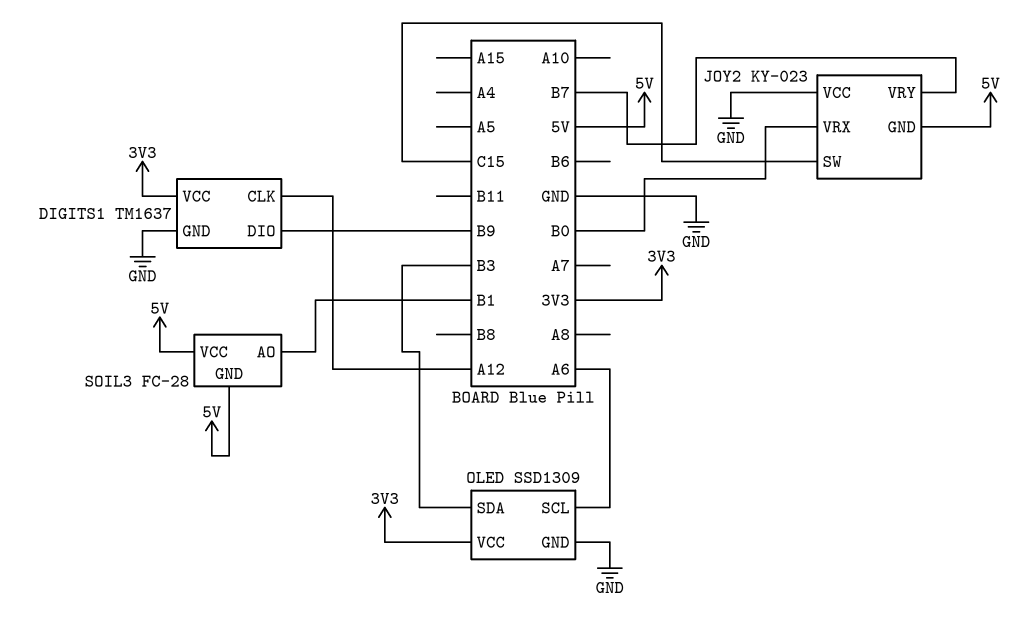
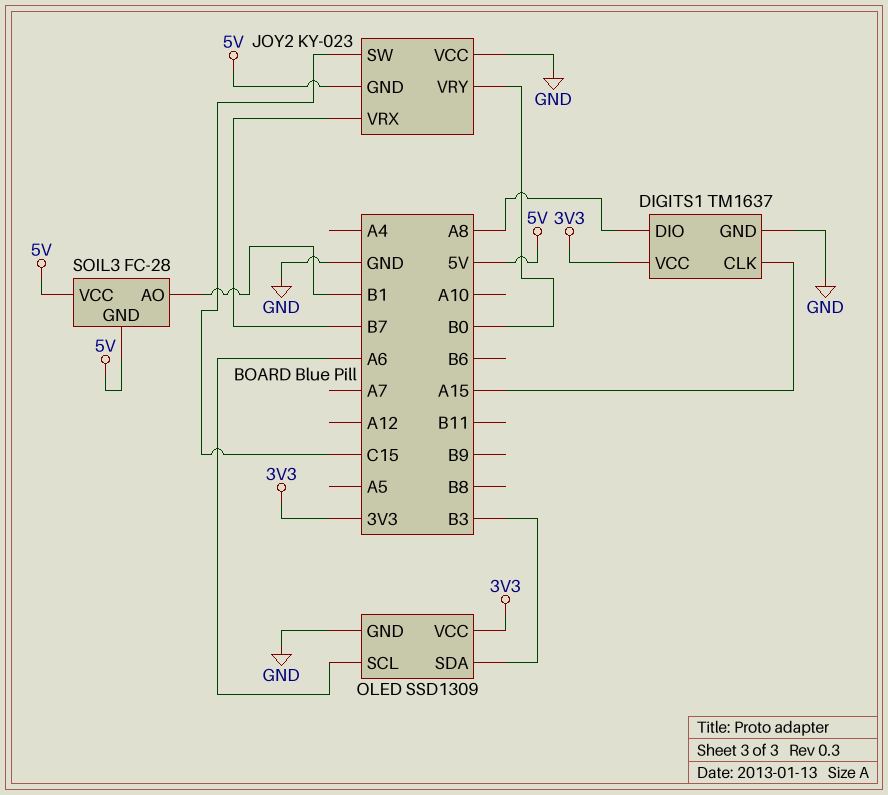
DIGITS1 pin CLK: A12 -> A15
DIGITS1 pin DIO: B9 -> A8
JOY2 pin VRX: B0 -> B7
JOY2 pin VRY: B7 -> B0

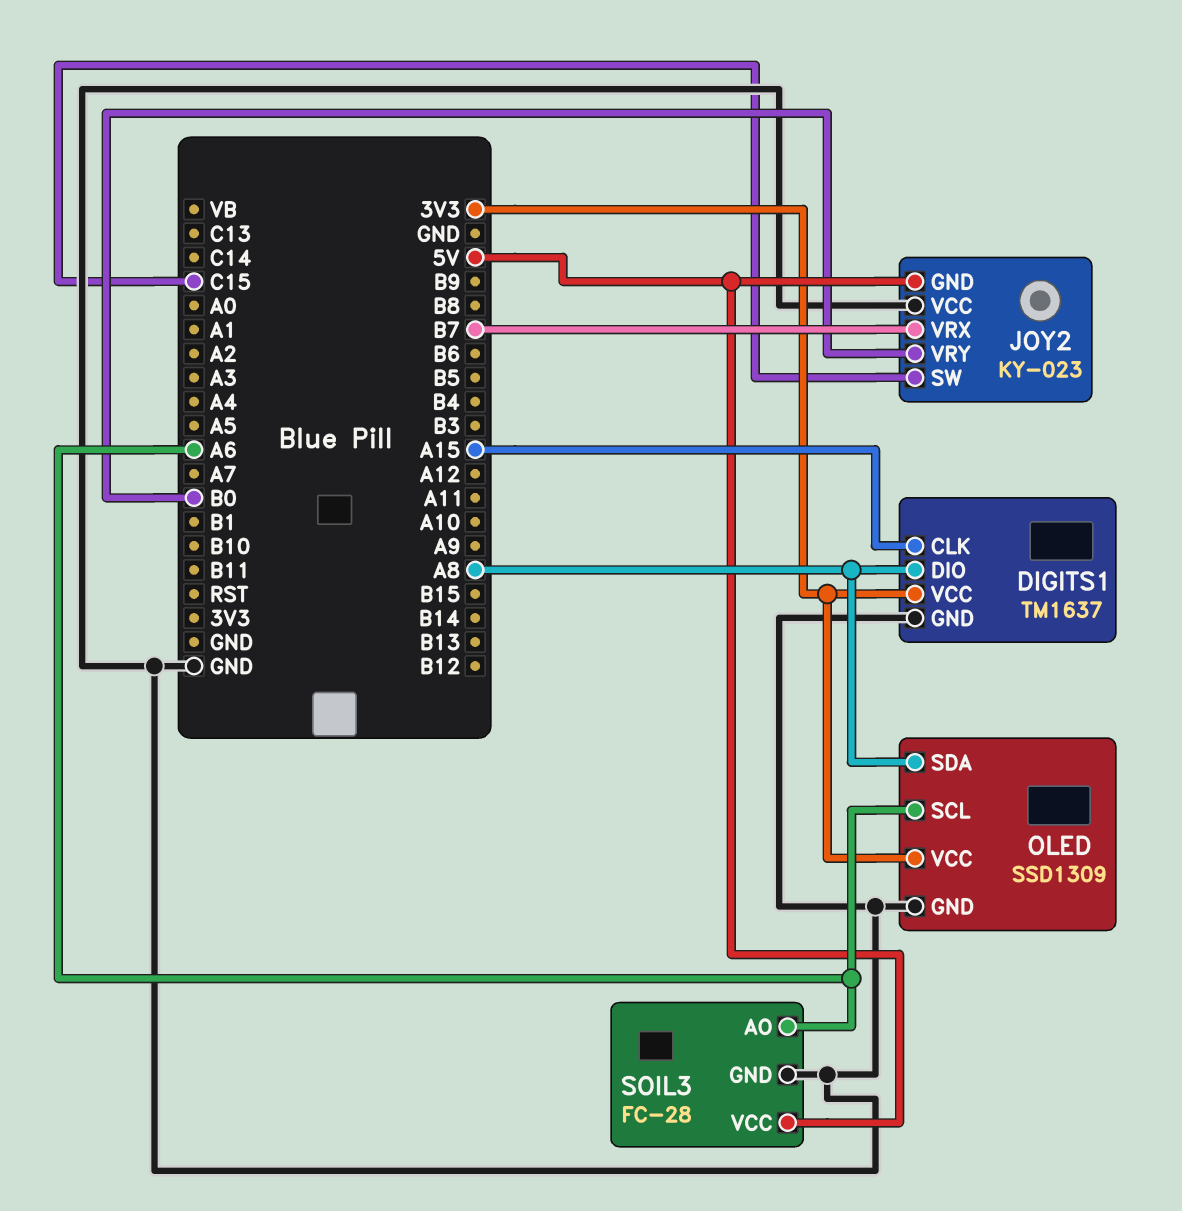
OLED pin SDA: B3 -> A8
SOIL3 pin AO: B1 -> A6
SOIL3 pin GND: 5V -> GND

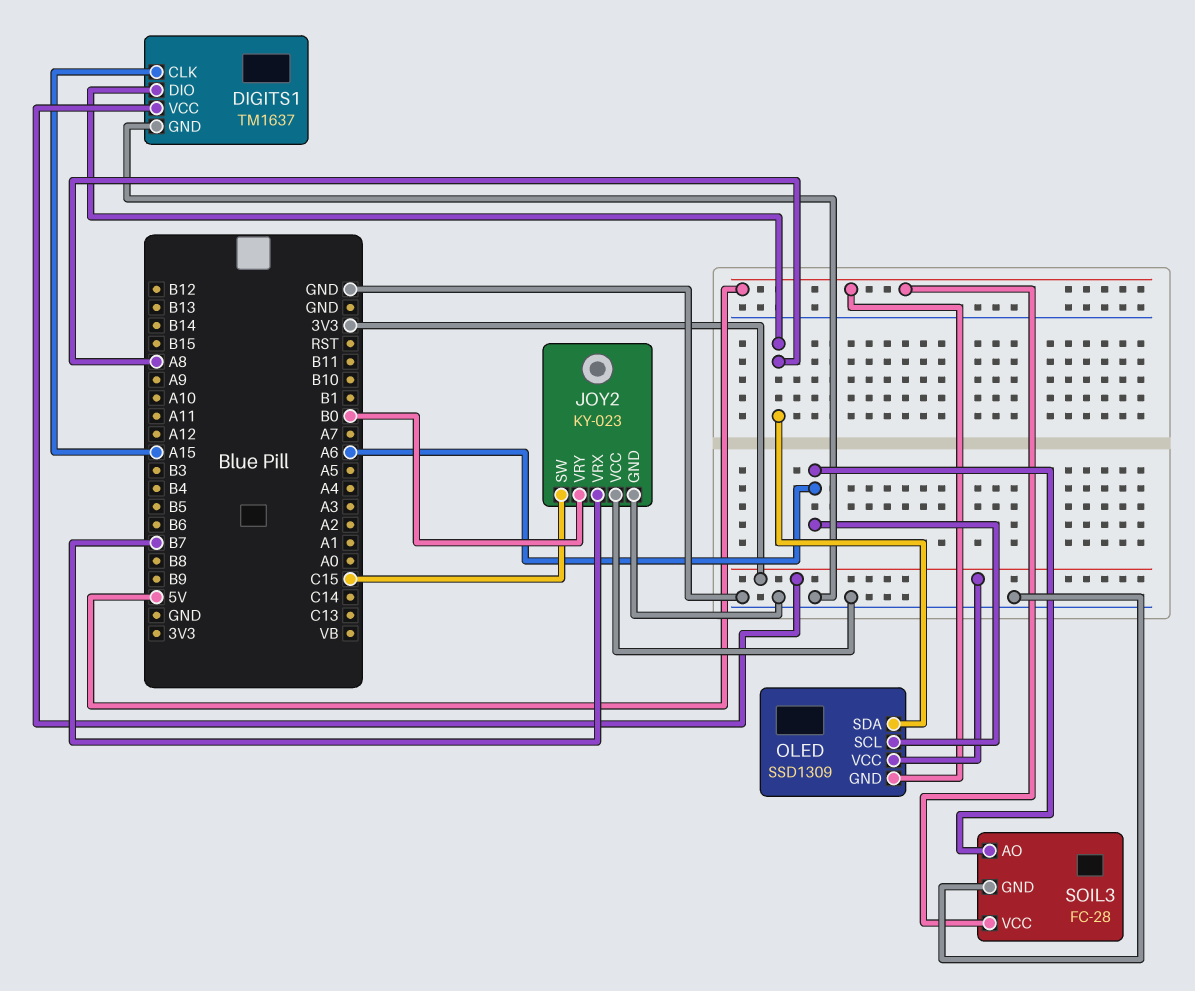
JOY2 pin GND: 5V -> GND
OLED pin GND: GND -> 5V

